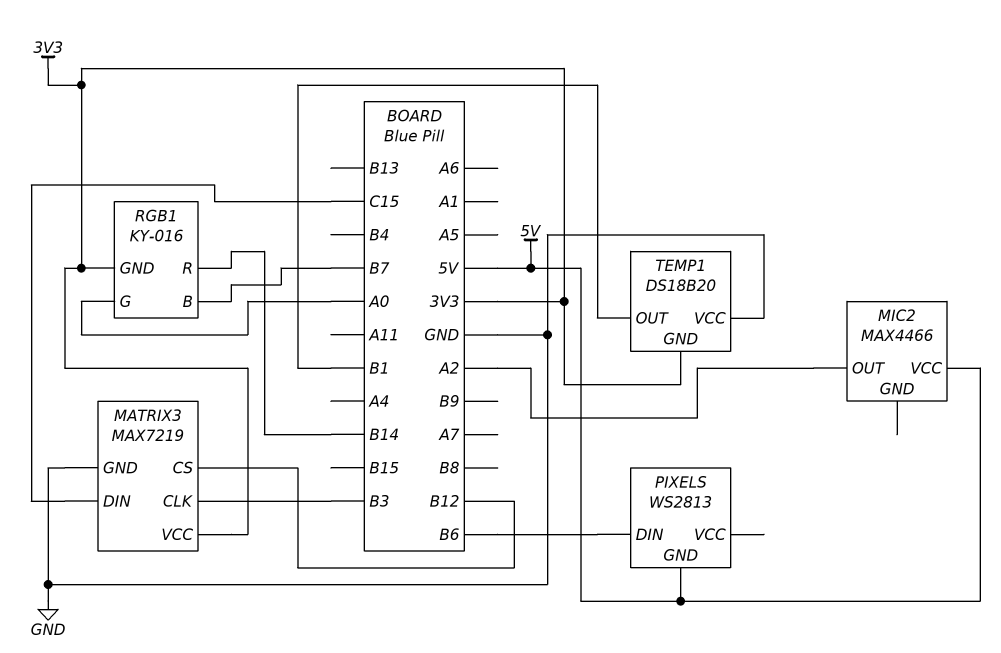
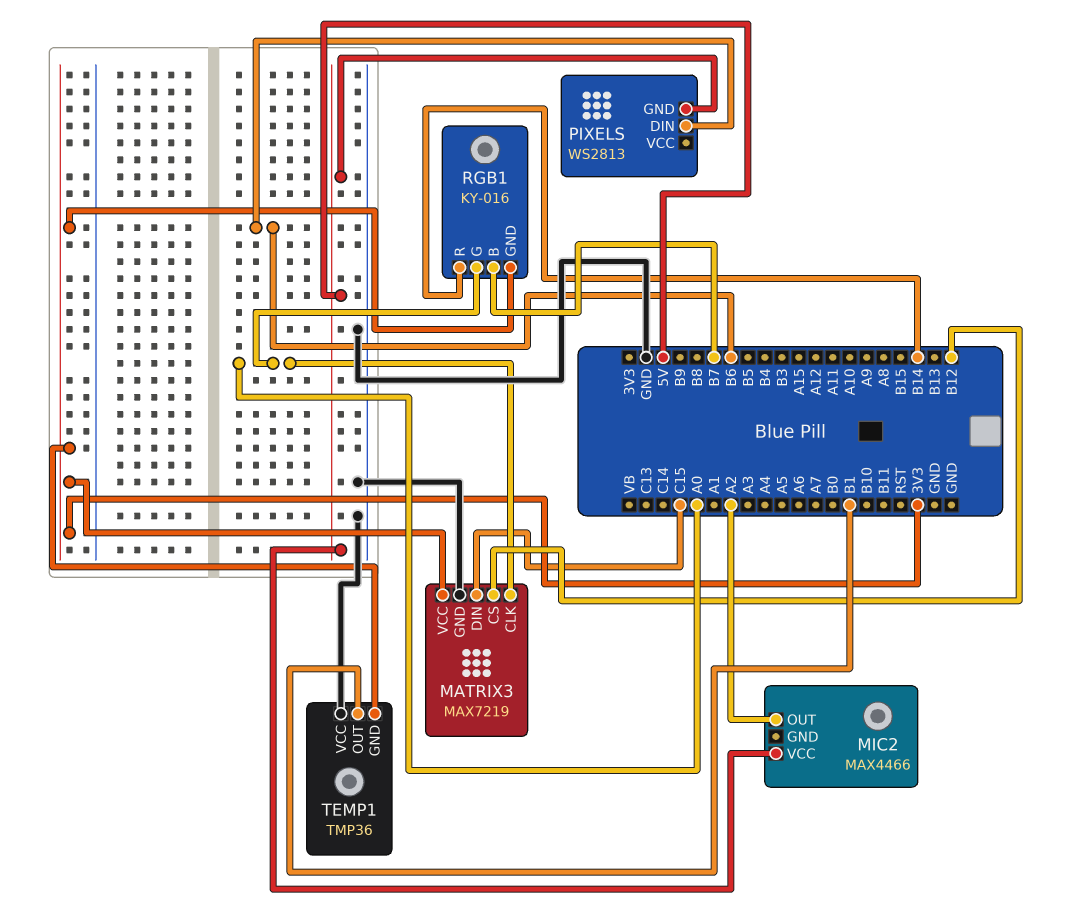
MATRIX3 pin CLK: B3 -> A0
TEMP1: DS18B20 -> TMP36

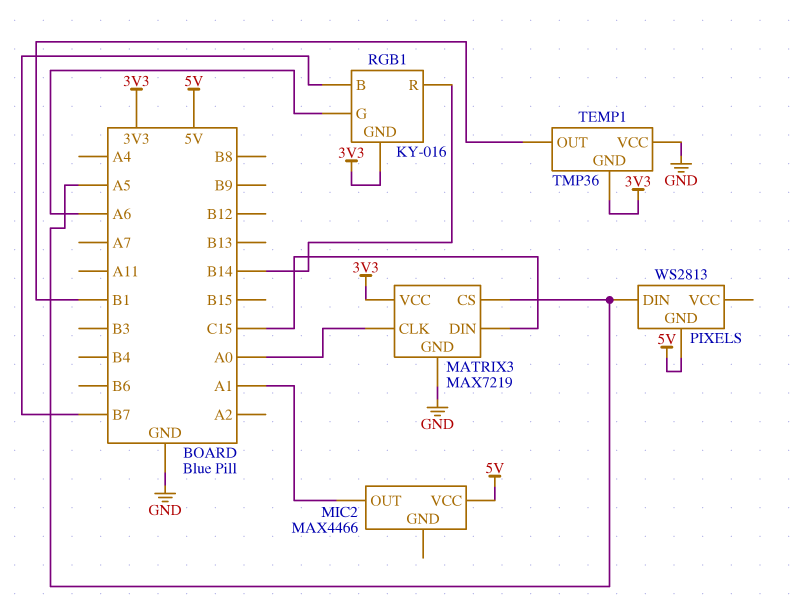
MATRIX3 pin CS: B12 -> A5
MIC2 pin OUT: A2 -> A1
PIXELS pin DIN: B6 -> A5
RGB1 pin G: A0 -> A6

